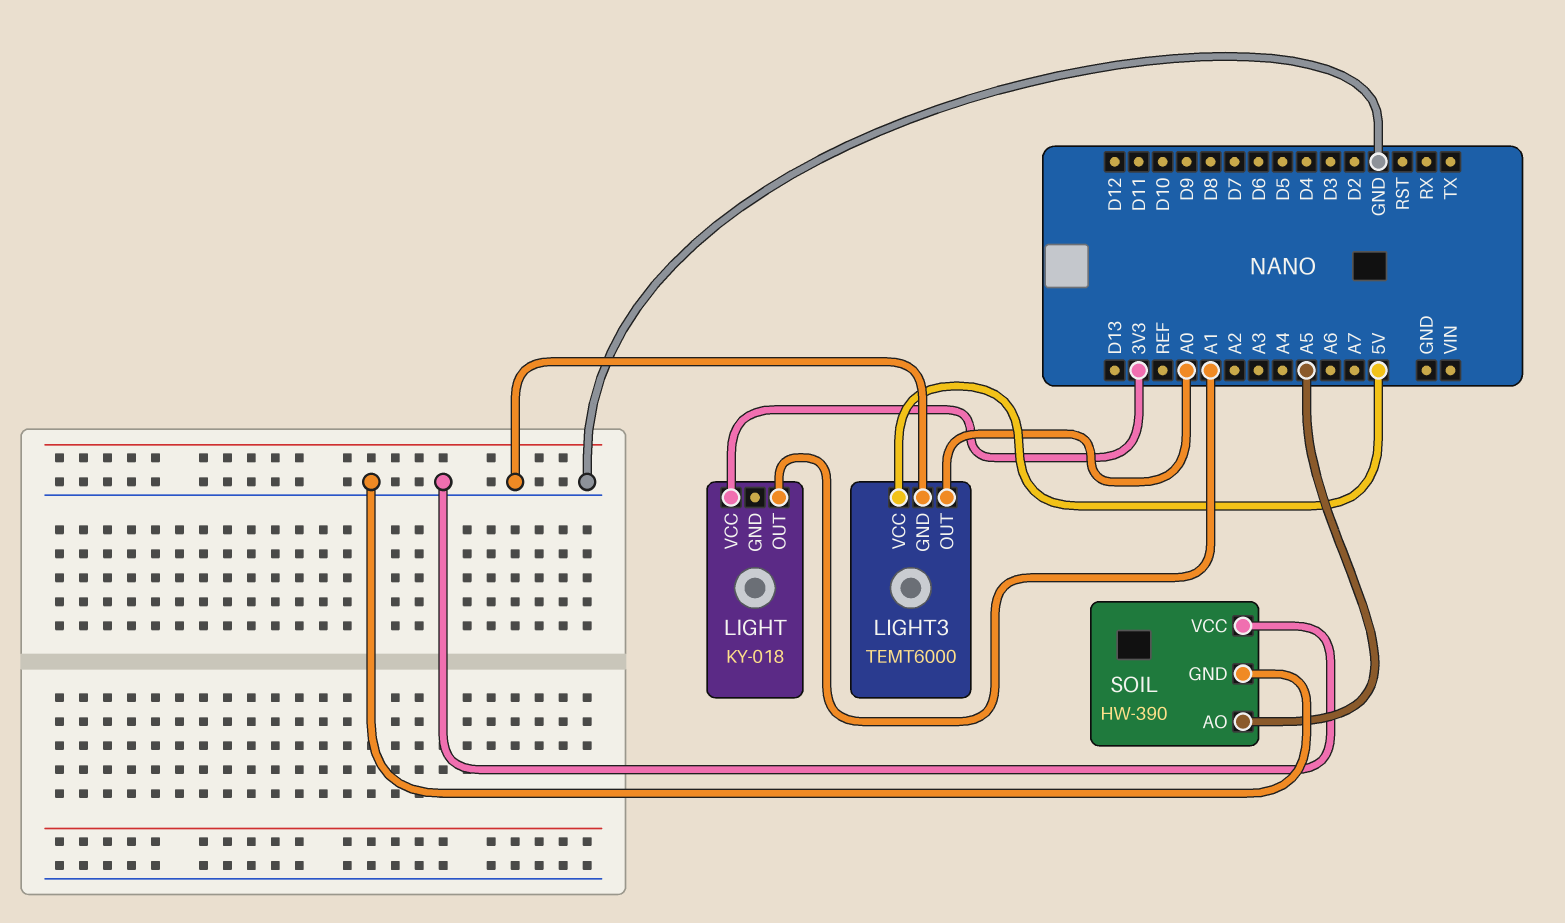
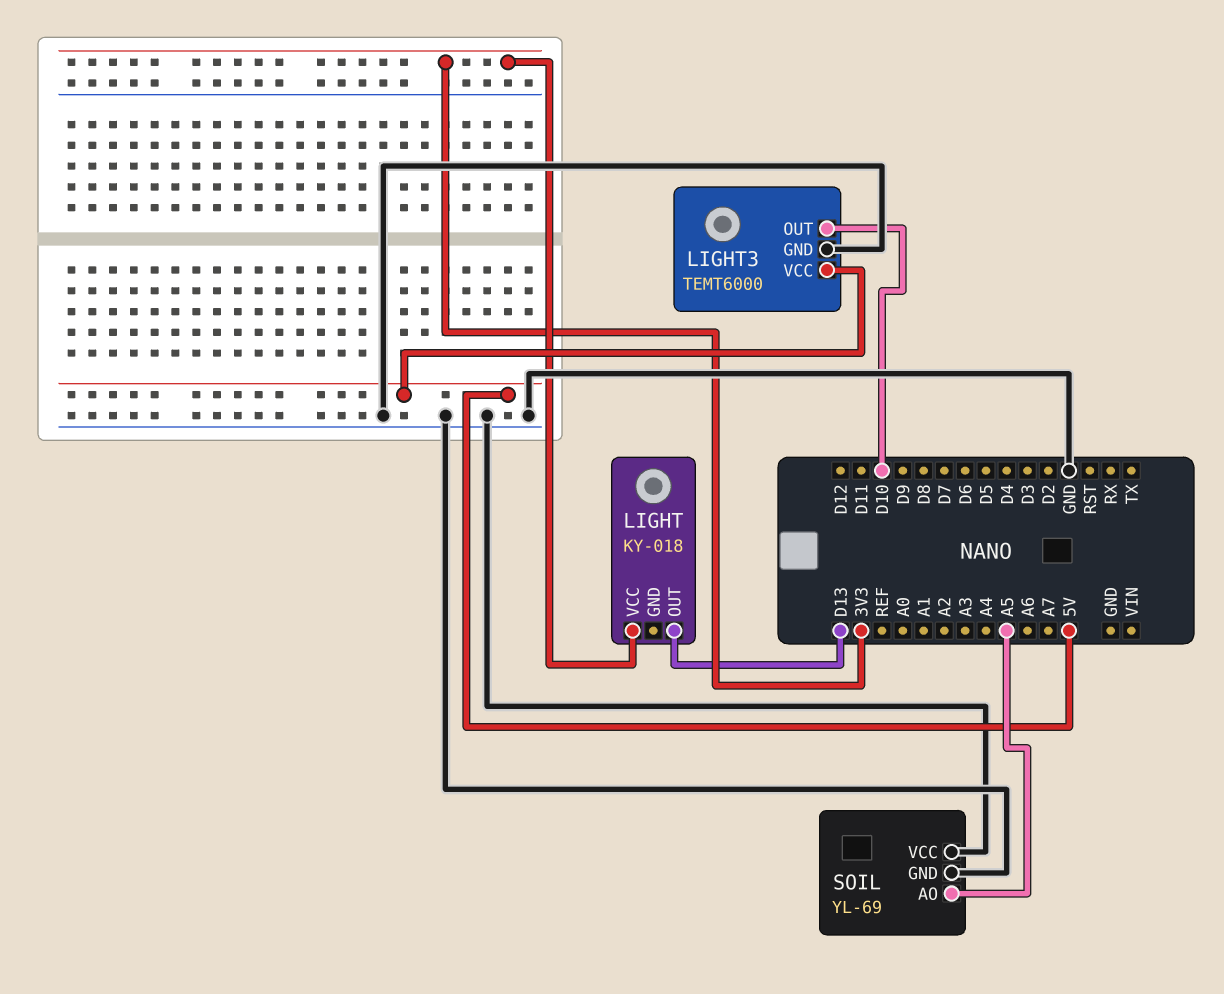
LIGHT pin OUT: A1 -> D13
LIGHT3 pin OUT: A0 -> D10
SOIL: HW-390 -> YL-69

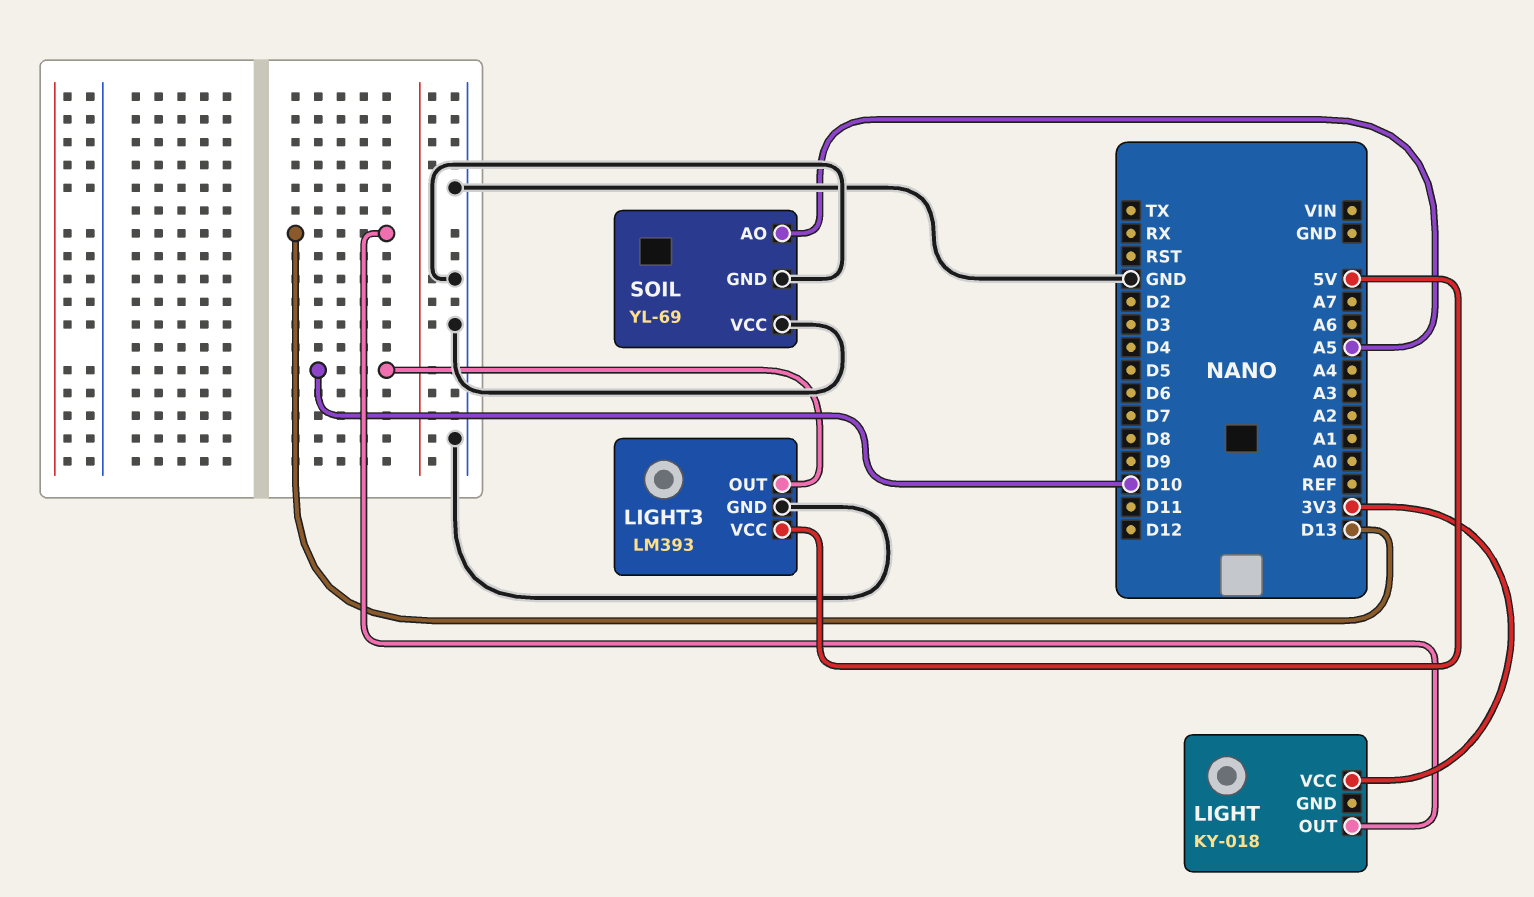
LIGHT3: TEMT6000 -> LM393

